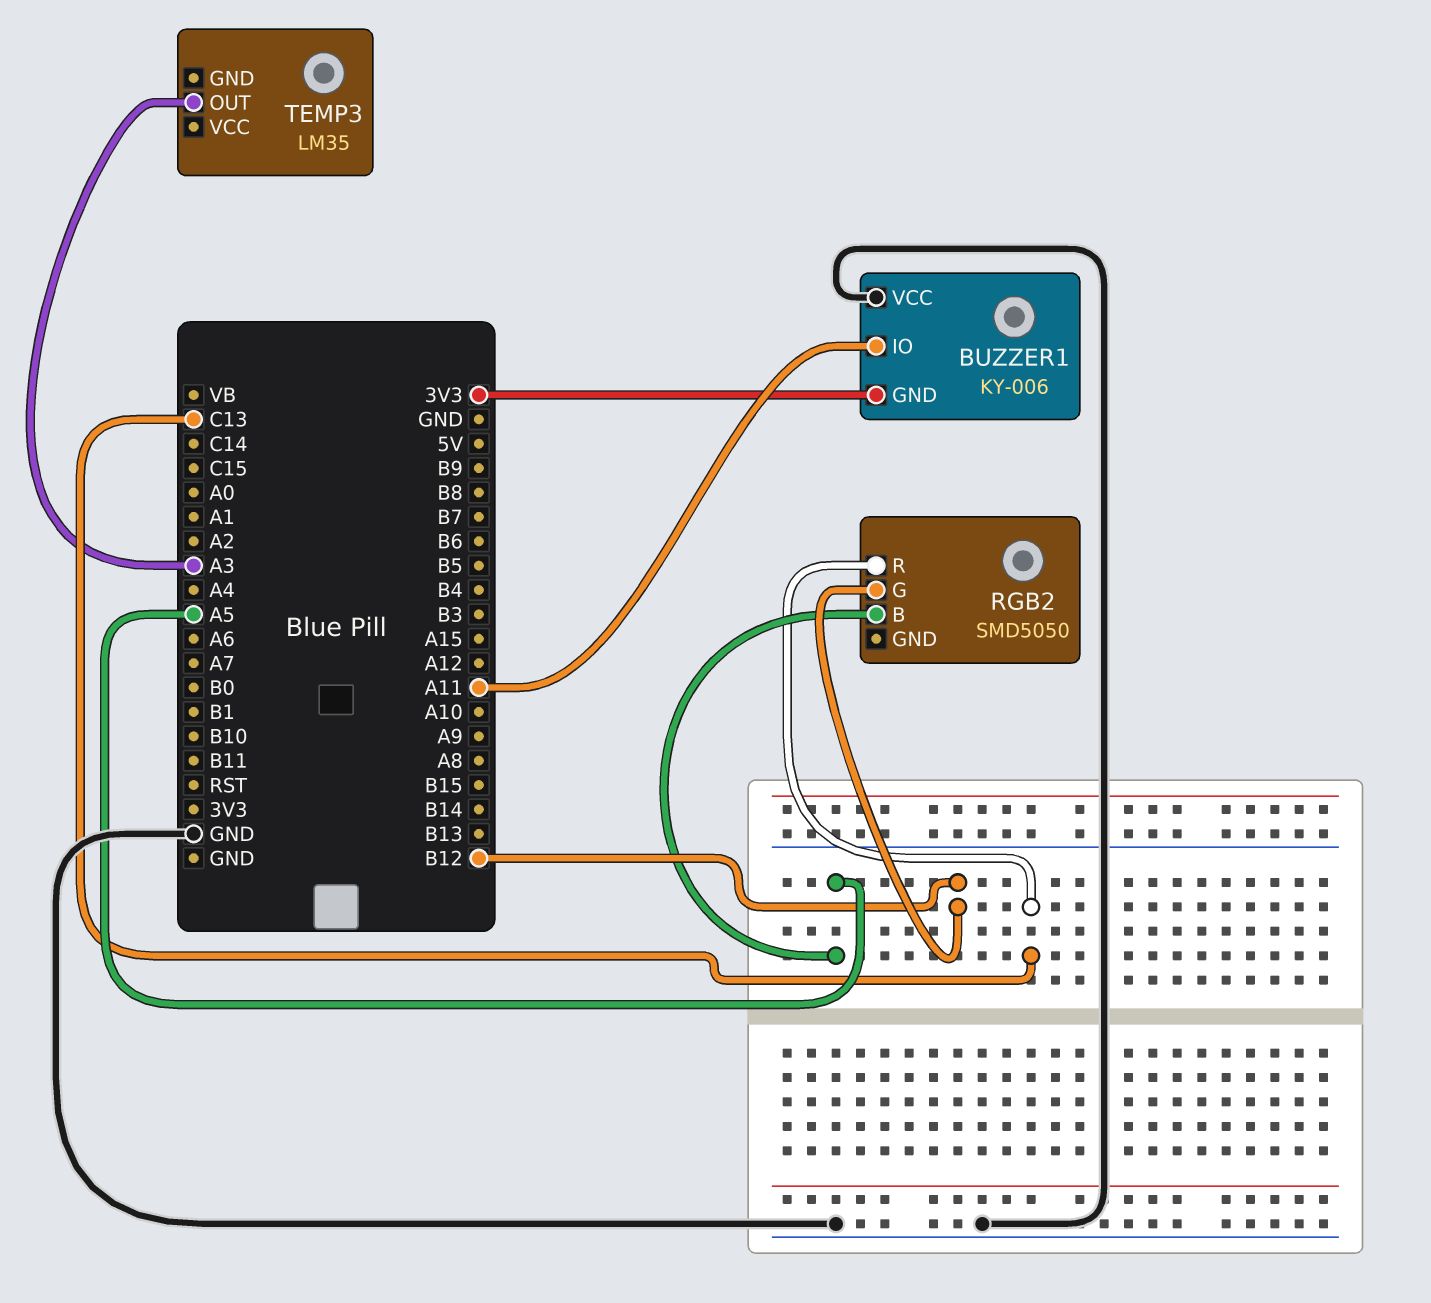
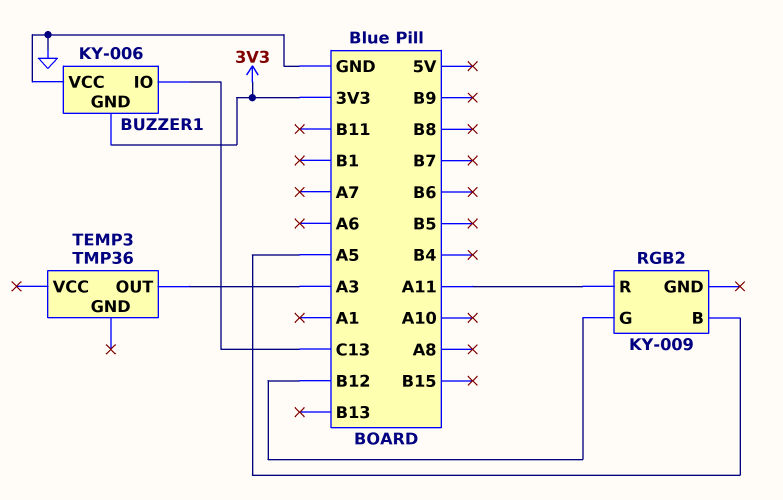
BUZZER1 pin IO: A11 -> C13
RGB2: SMD5050 -> KY-009
RGB2 pin R: C13 -> A11
TEMP3: LM35 -> TMP36

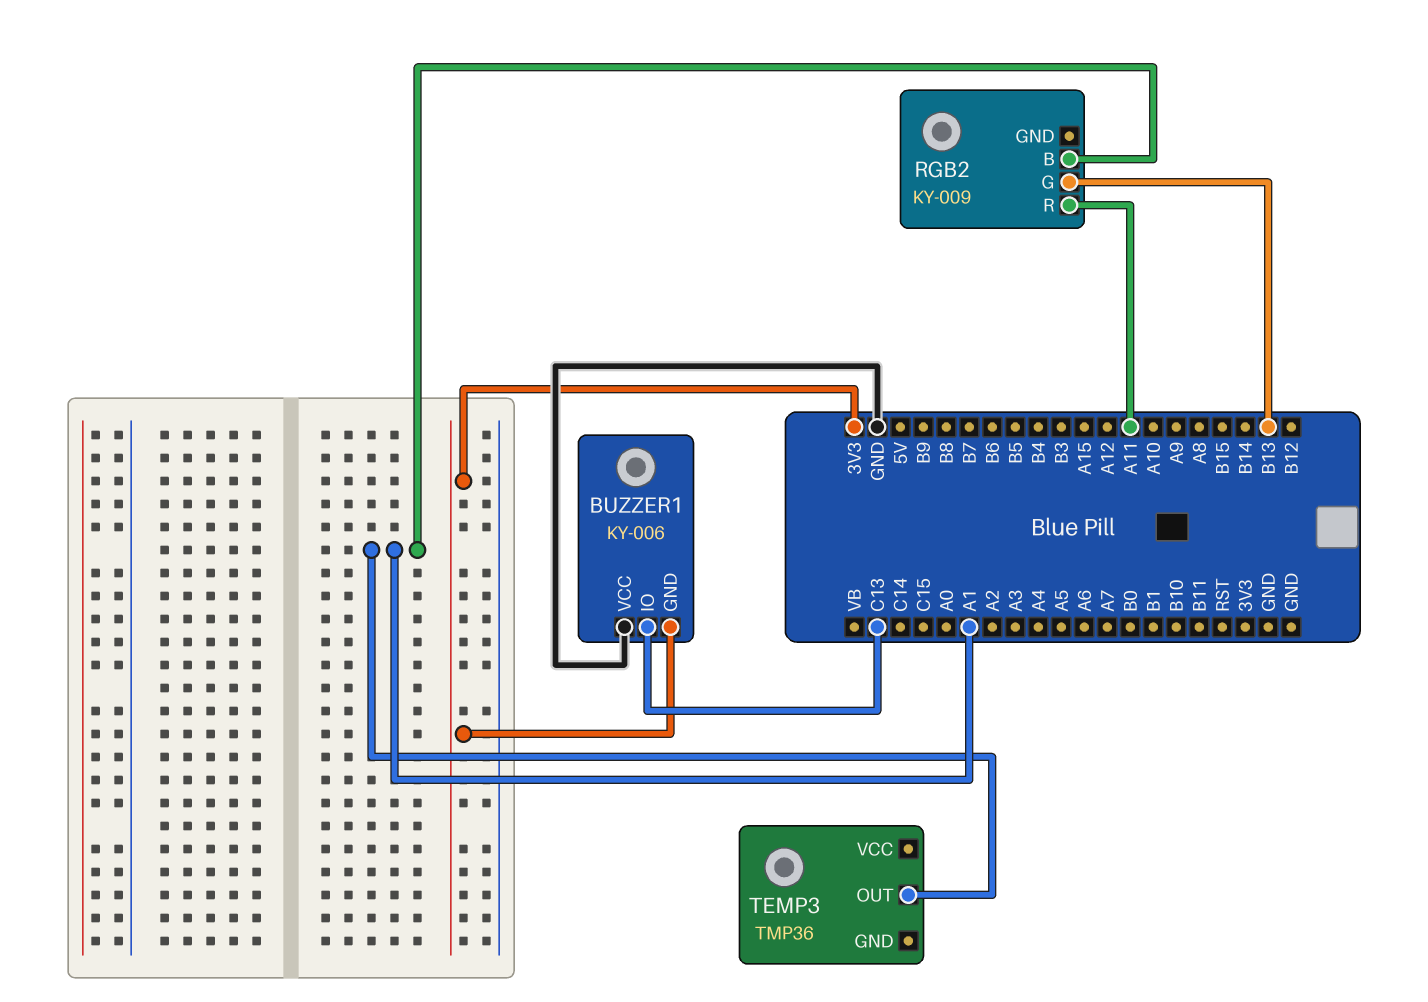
RGB2 pin B: A5 -> A1
RGB2 pin G: B12 -> B13
TEMP3 pin OUT: A3 -> A1

